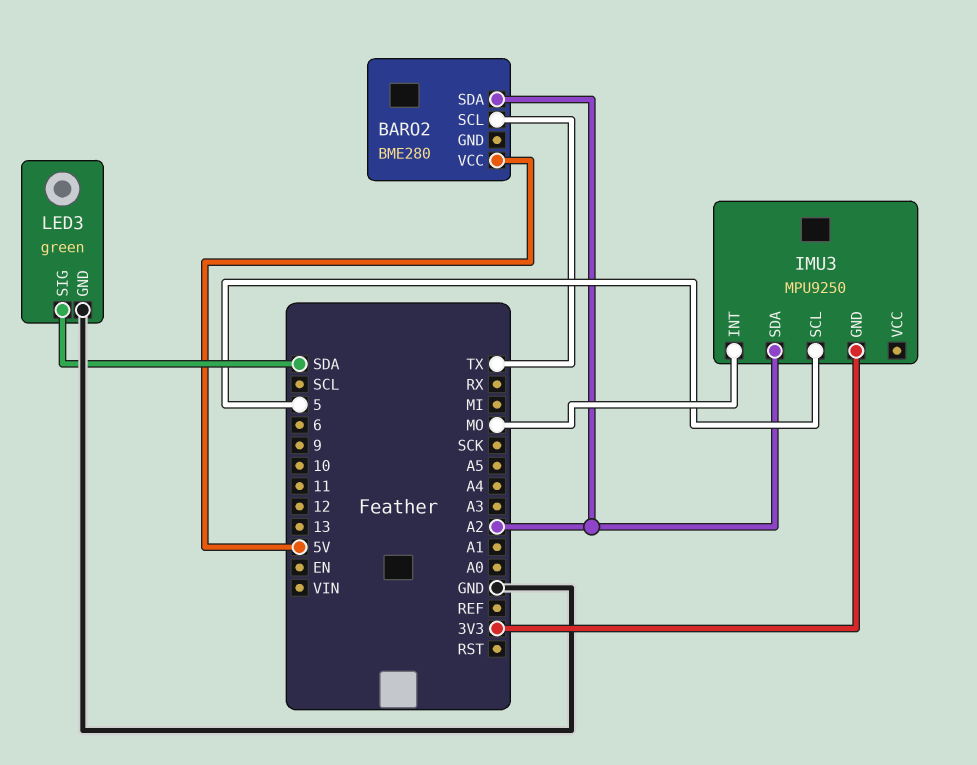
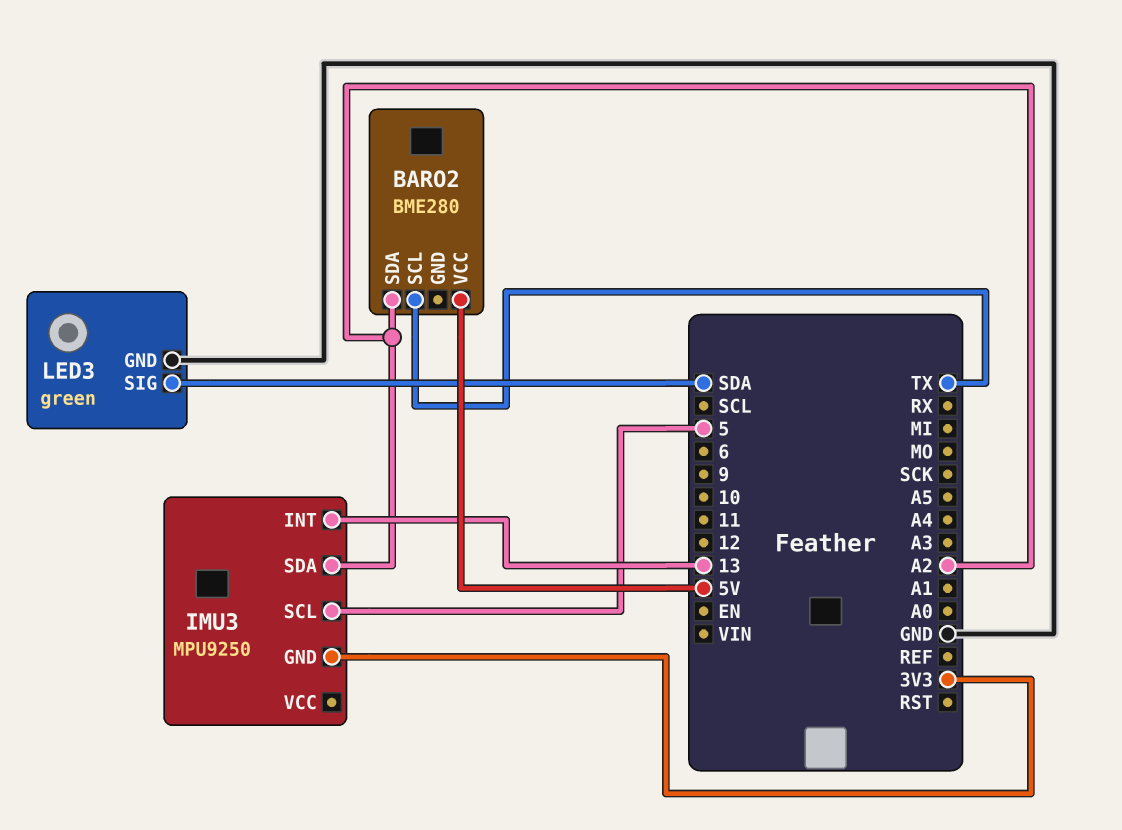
IMU3 pin INT: MO -> 13

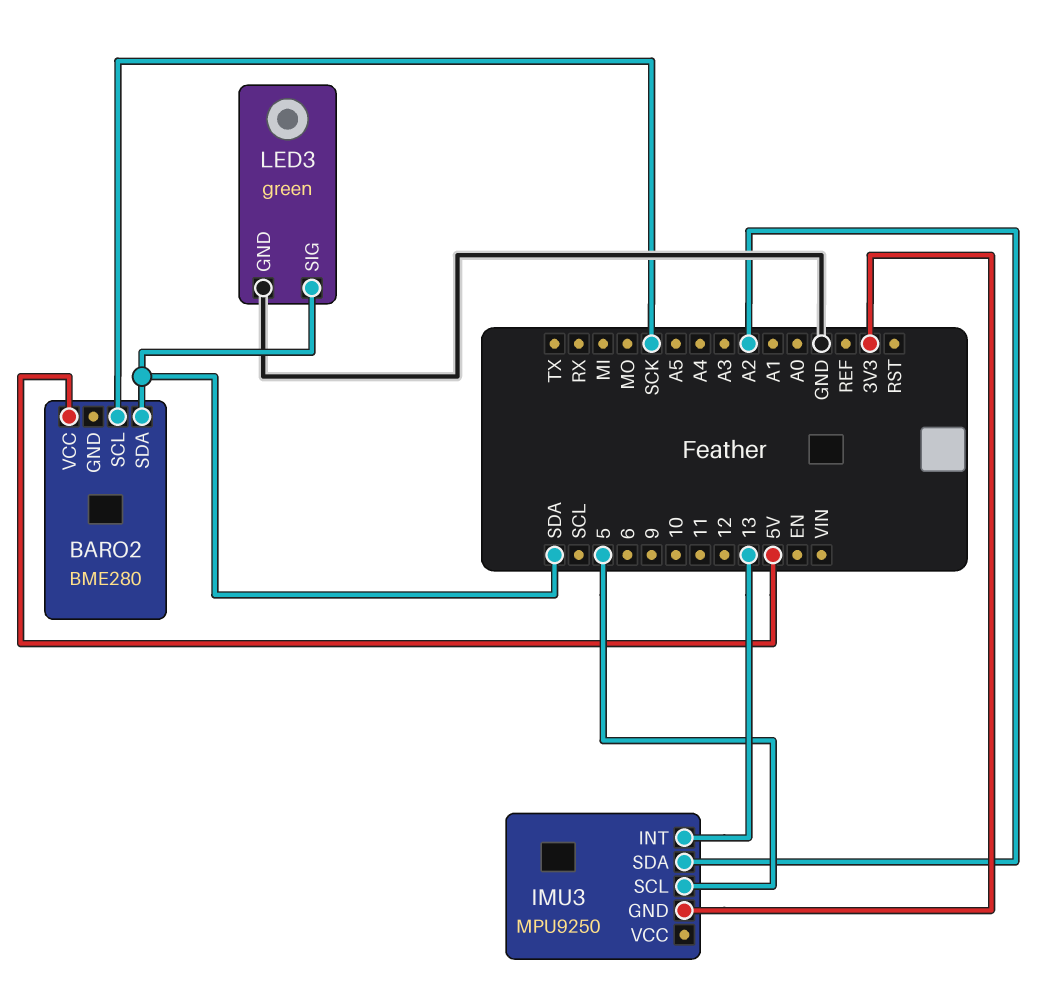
BARO2 pin SCL: TX -> SCK
BARO2 pin SDA: A2 -> SDA

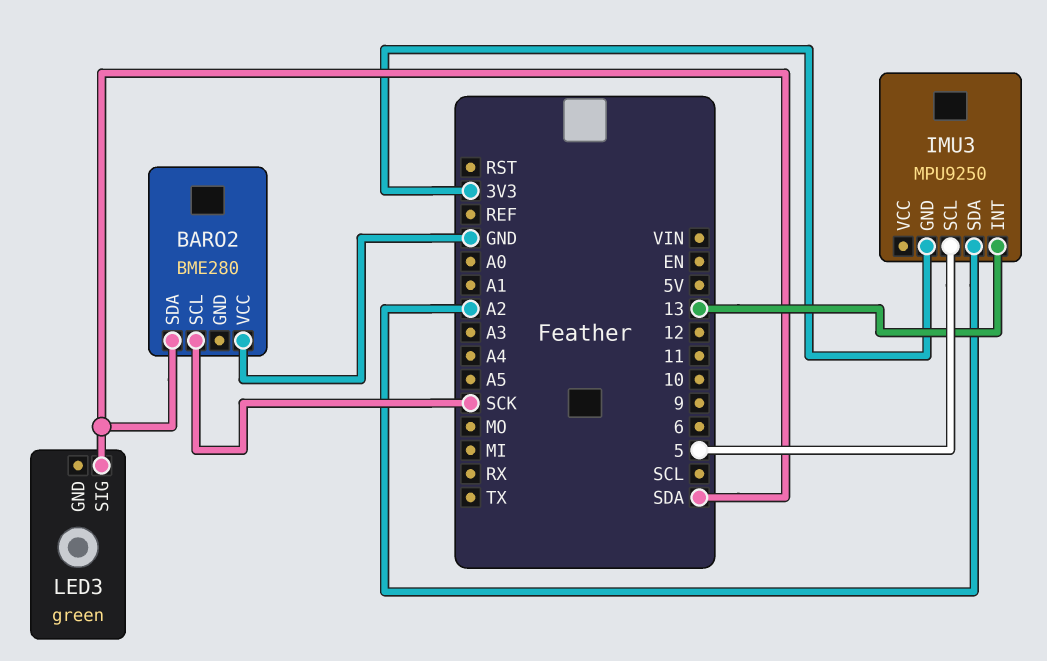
BARO2 pin VCC: 5V -> GND
LED3 pin GND: GND -> none

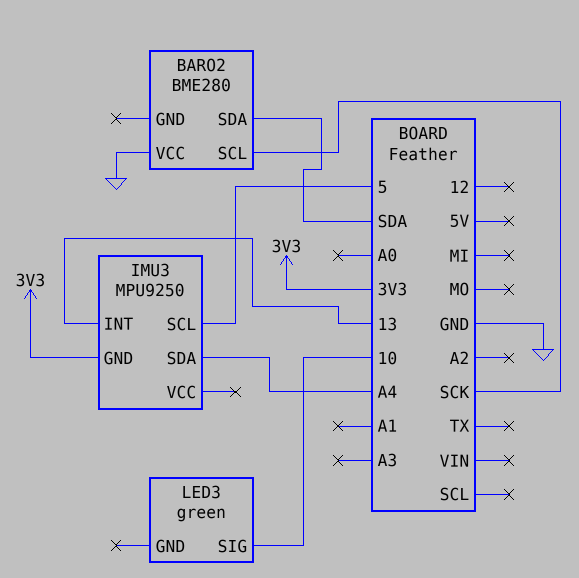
IMU3 pin SDA: A2 -> A4
LED3 pin SIG: SDA -> 10

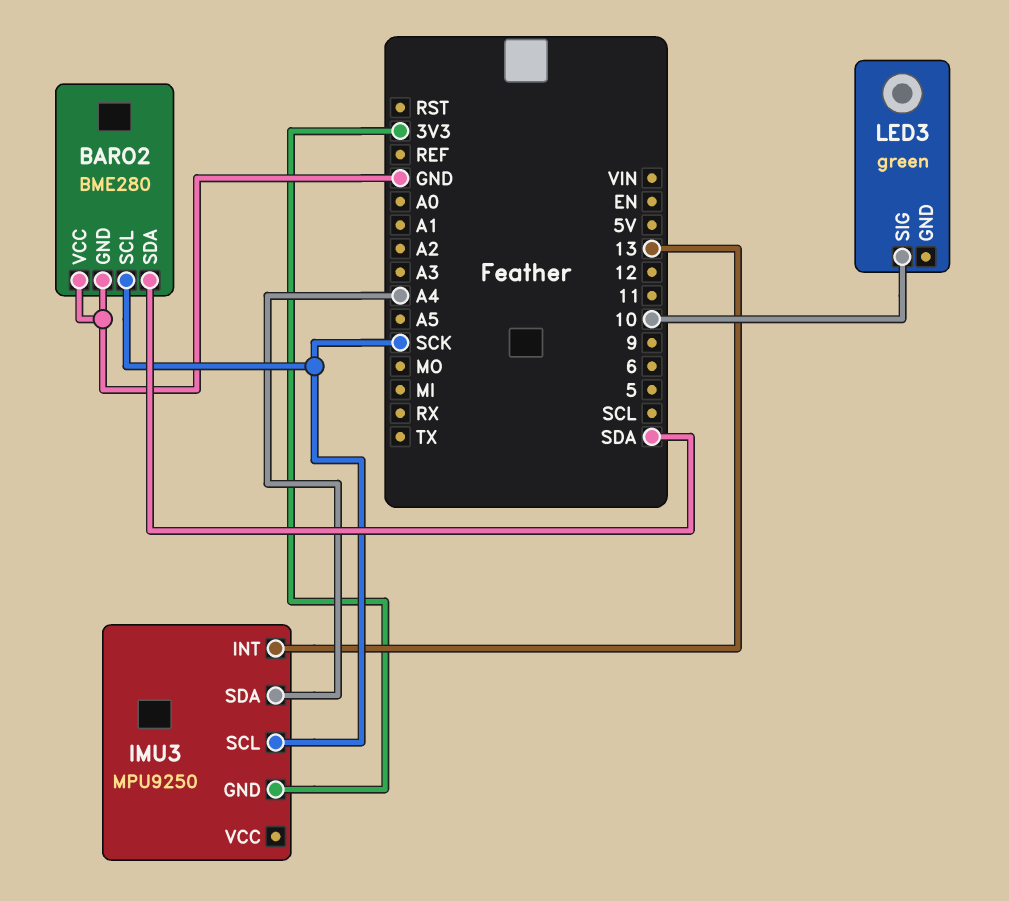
BARO2 pin GND: none -> GND
IMU3 pin SCL: 5 -> SCK

